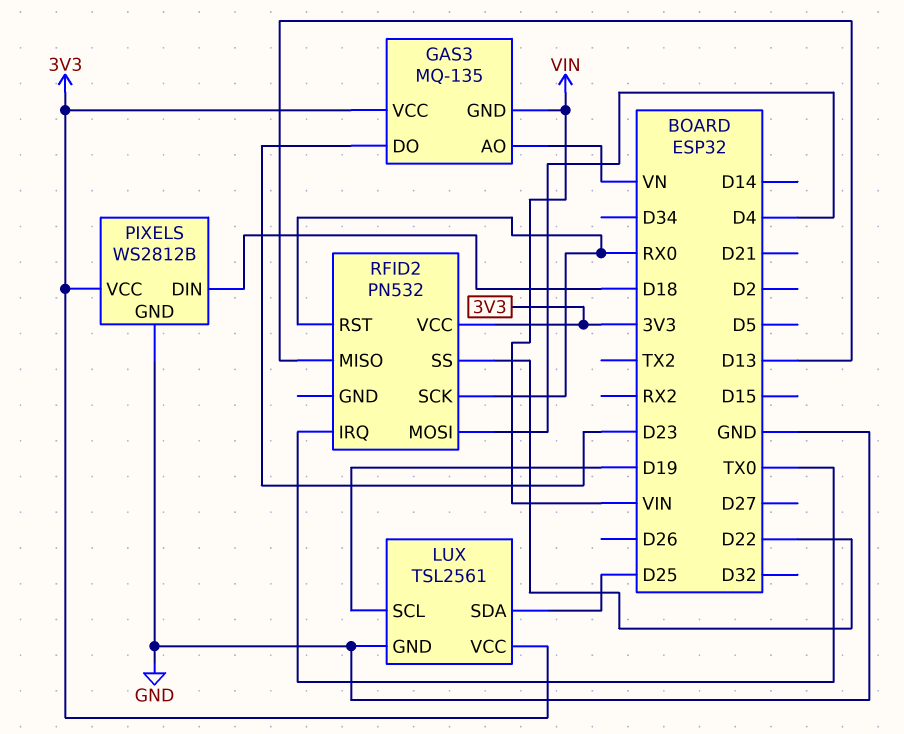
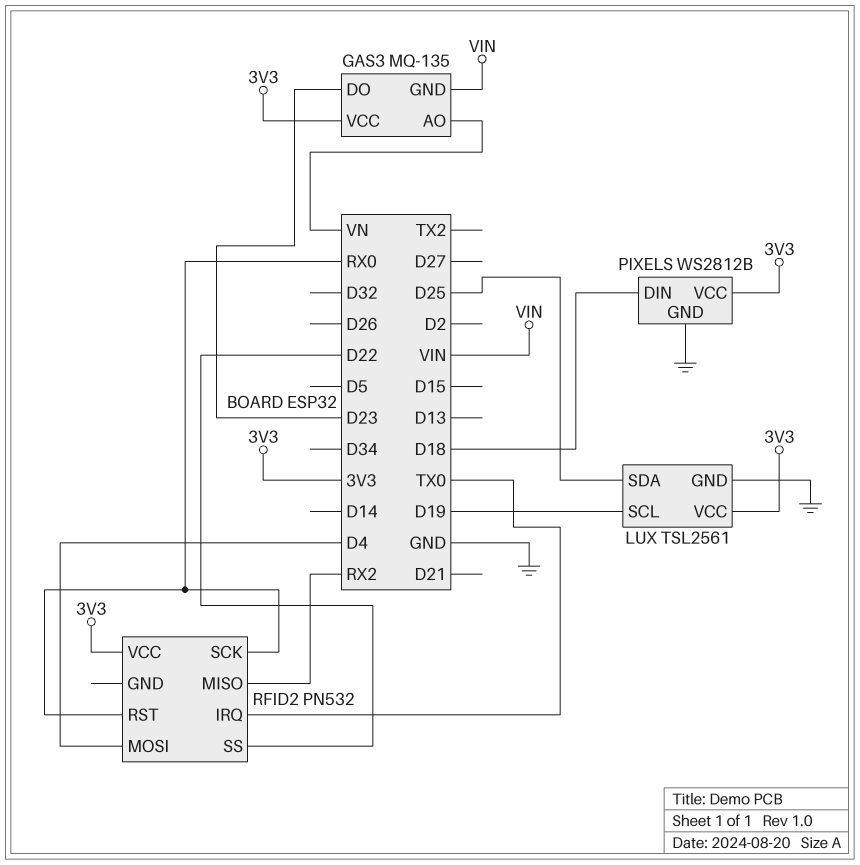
RFID2 pin MISO: D13 -> RX2

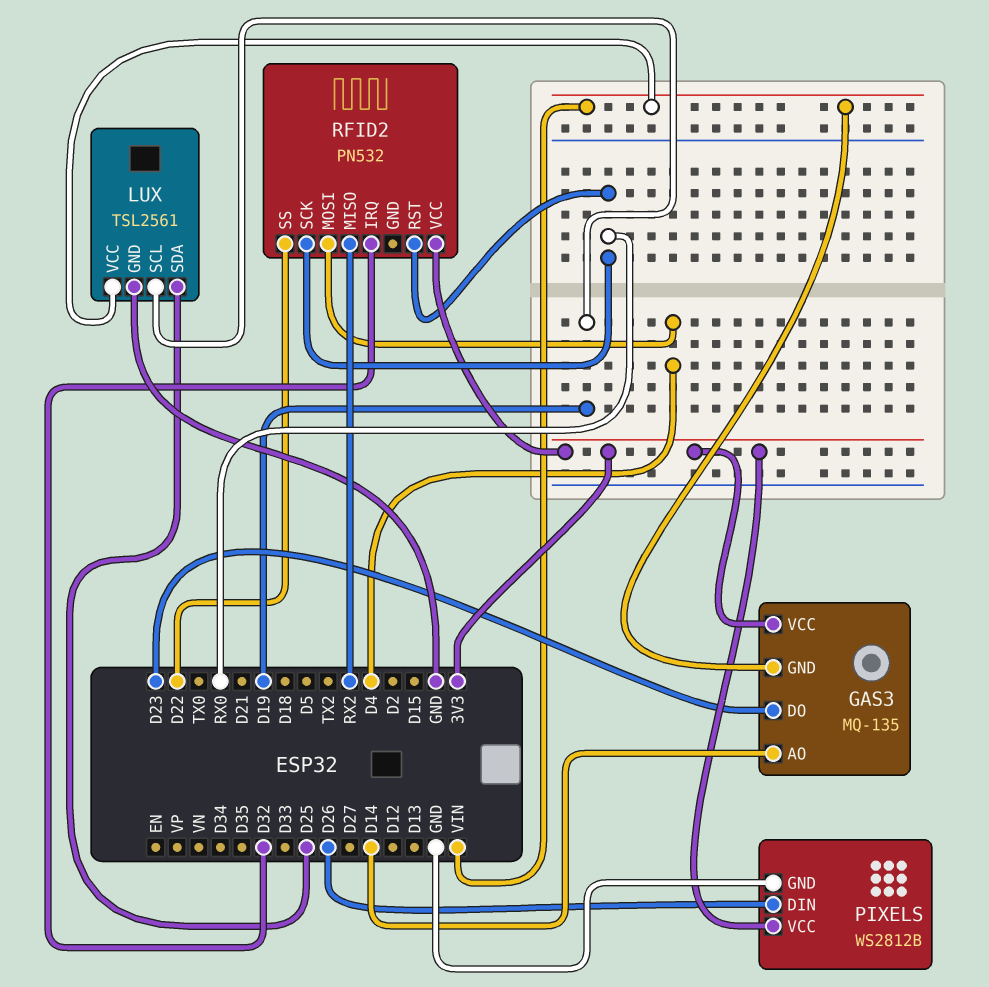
GAS3 pin AO: VN -> D14
LUX pin VCC: 3V3 -> VIN
PIXELS pin DIN: D18 -> D26
RFID2 pin IRQ: TX0 -> D32

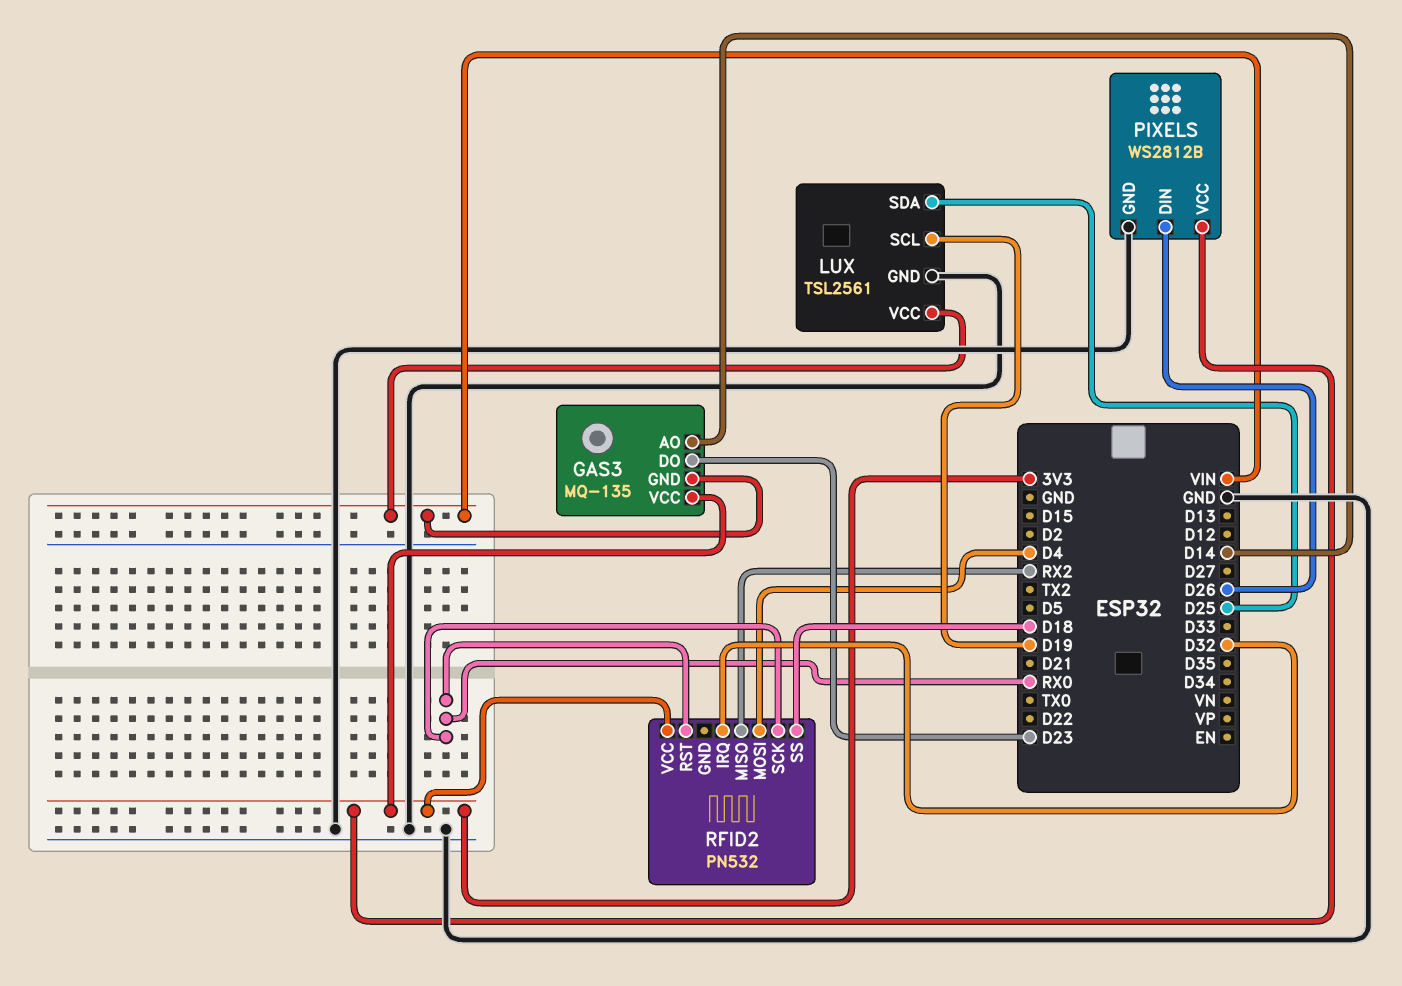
RFID2 pin SS: D22 -> D18

